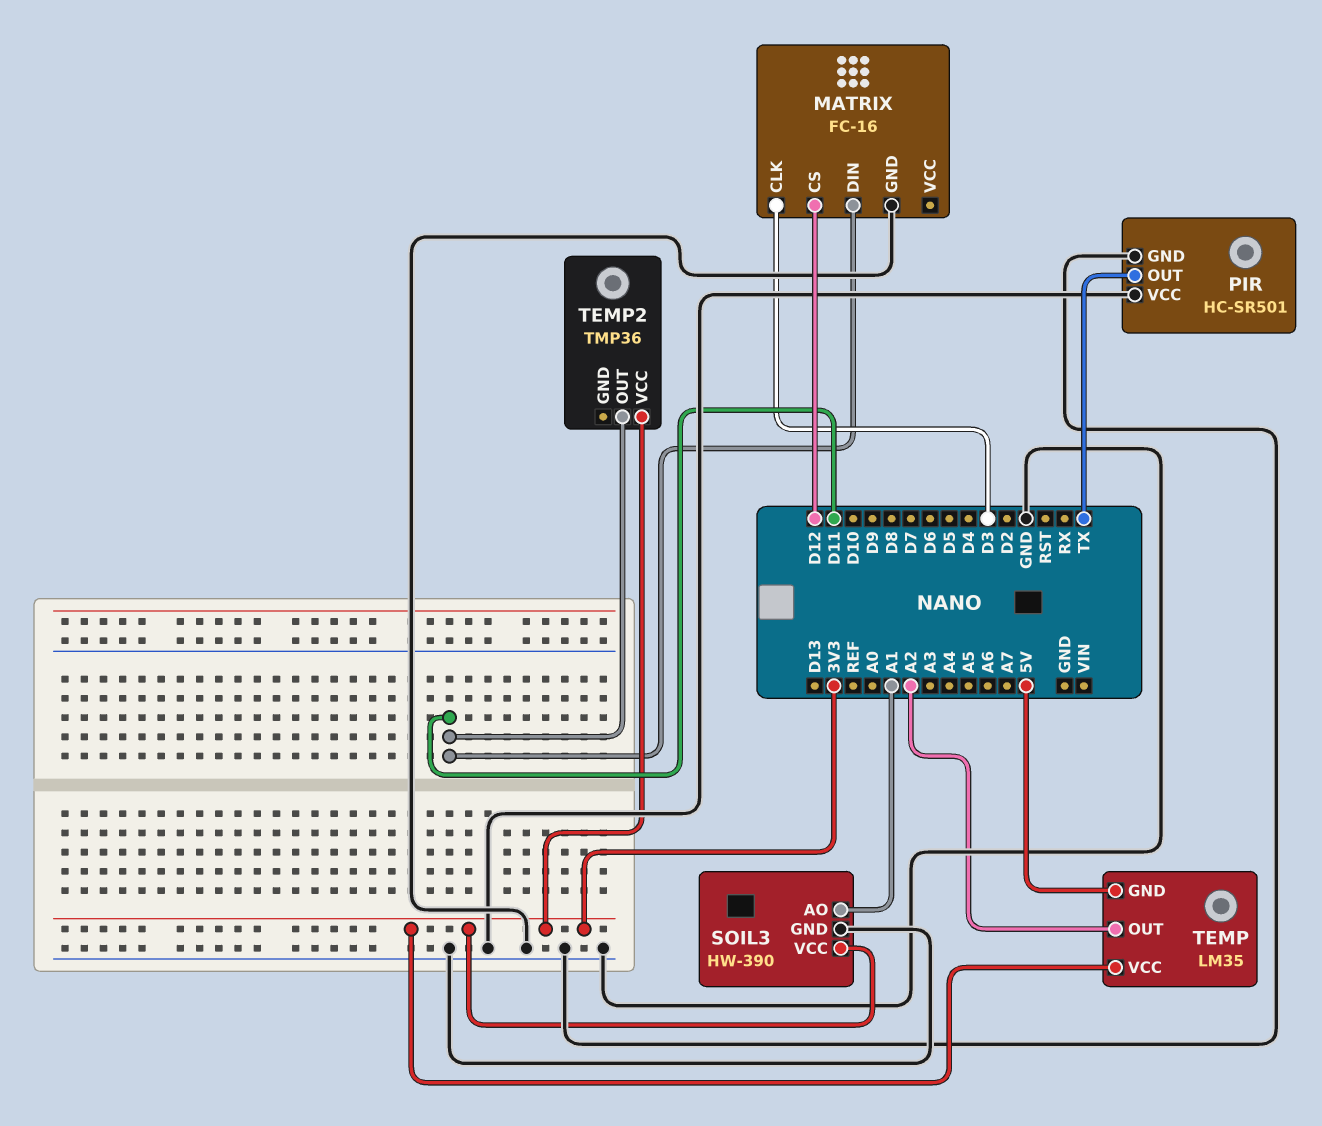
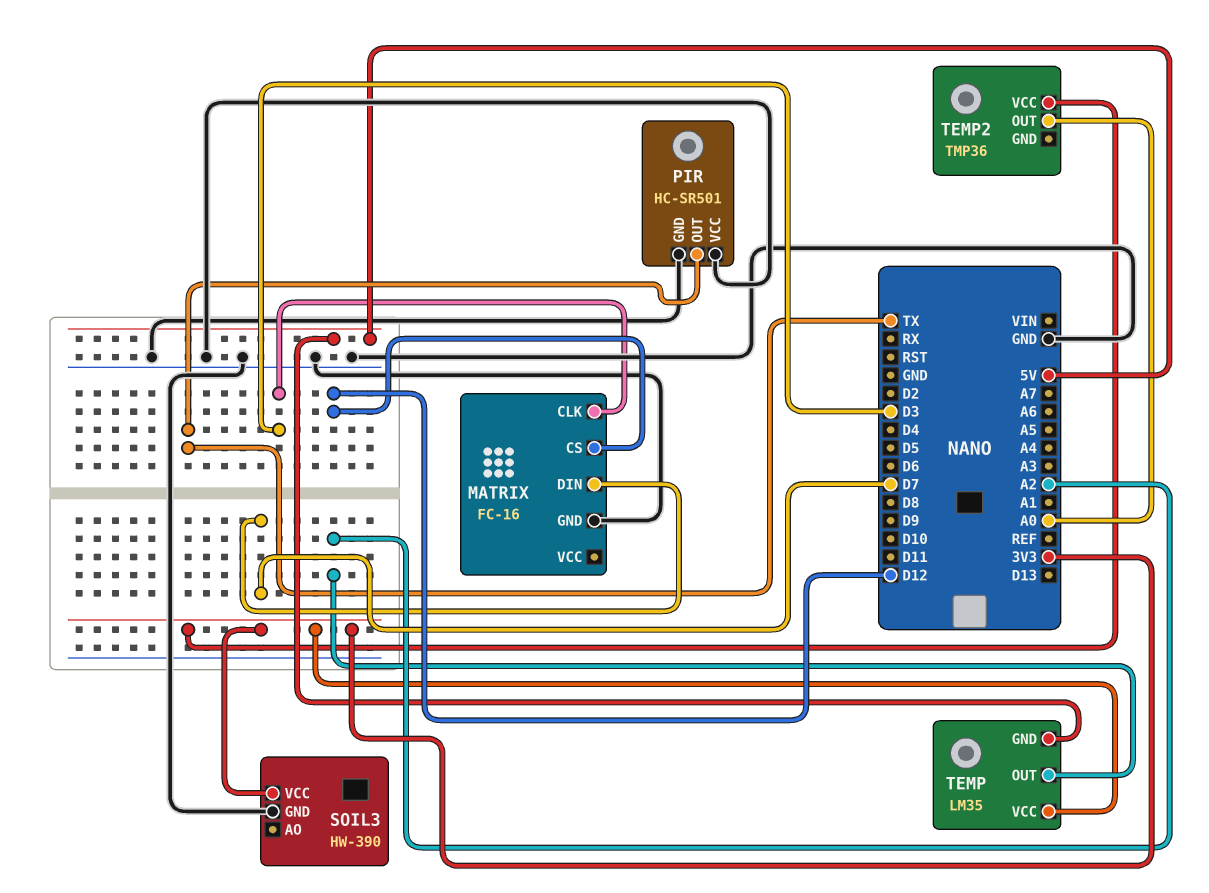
MATRIX pin DIN: D11 -> D7
SOIL3 pin AO: A1 -> none
TEMP2 pin OUT: D11 -> A0

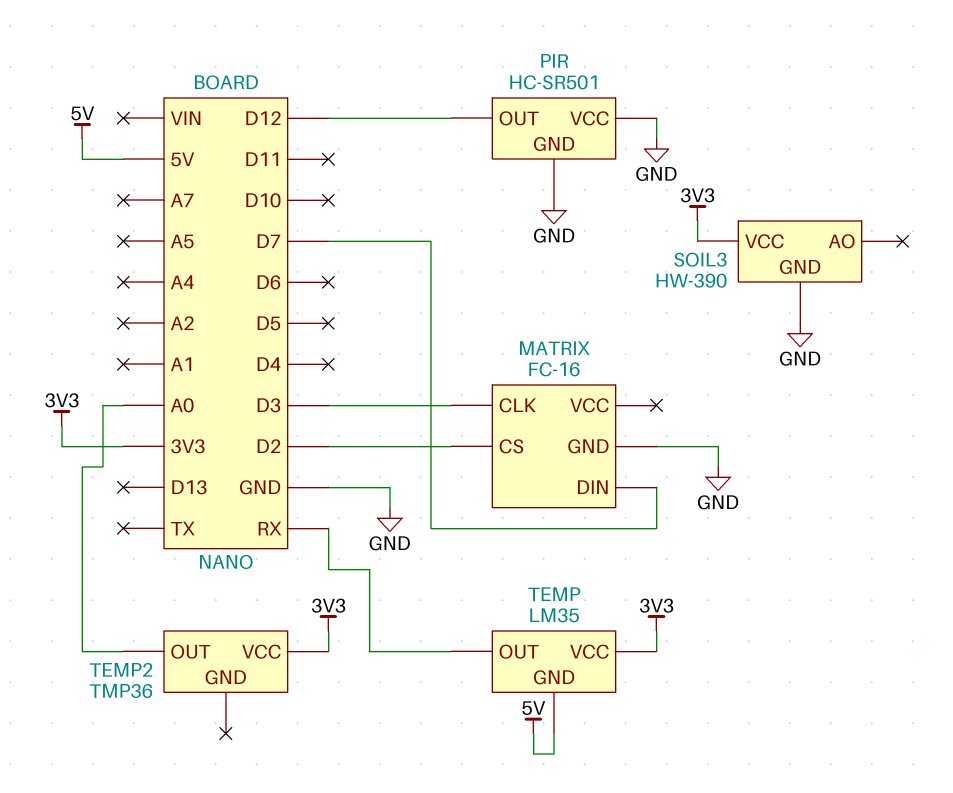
MATRIX pin CS: D12 -> D2
PIR pin OUT: TX -> D12
TEMP pin OUT: A2 -> RX

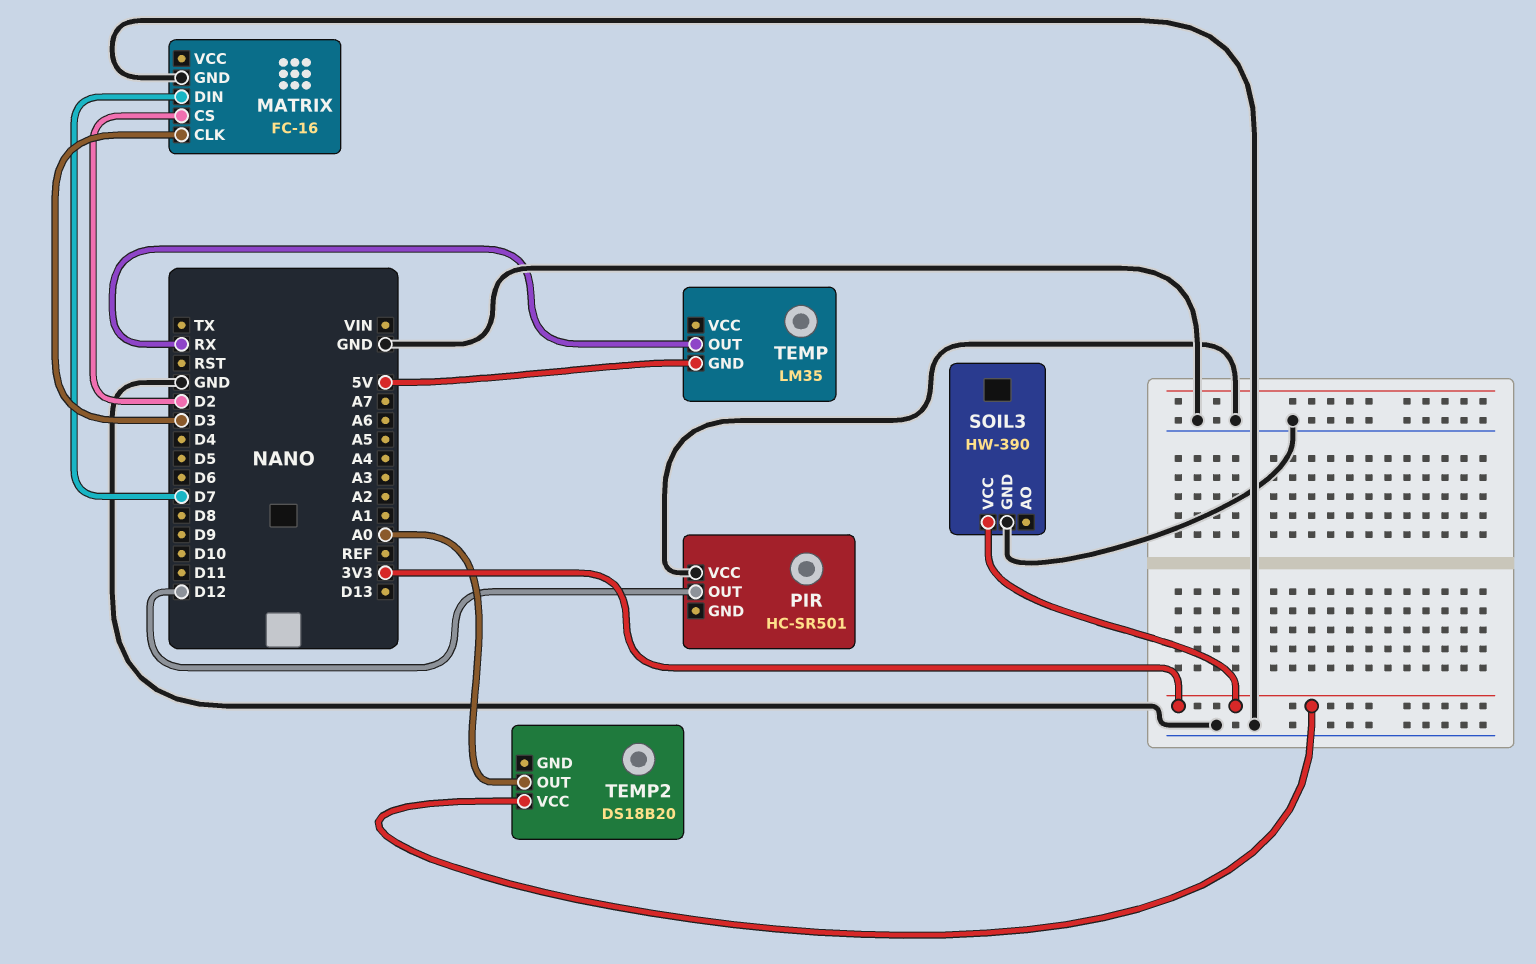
PIR pin GND: GND -> none
TEMP pin VCC: 3V3 -> none
TEMP2: TMP36 -> DS18B20

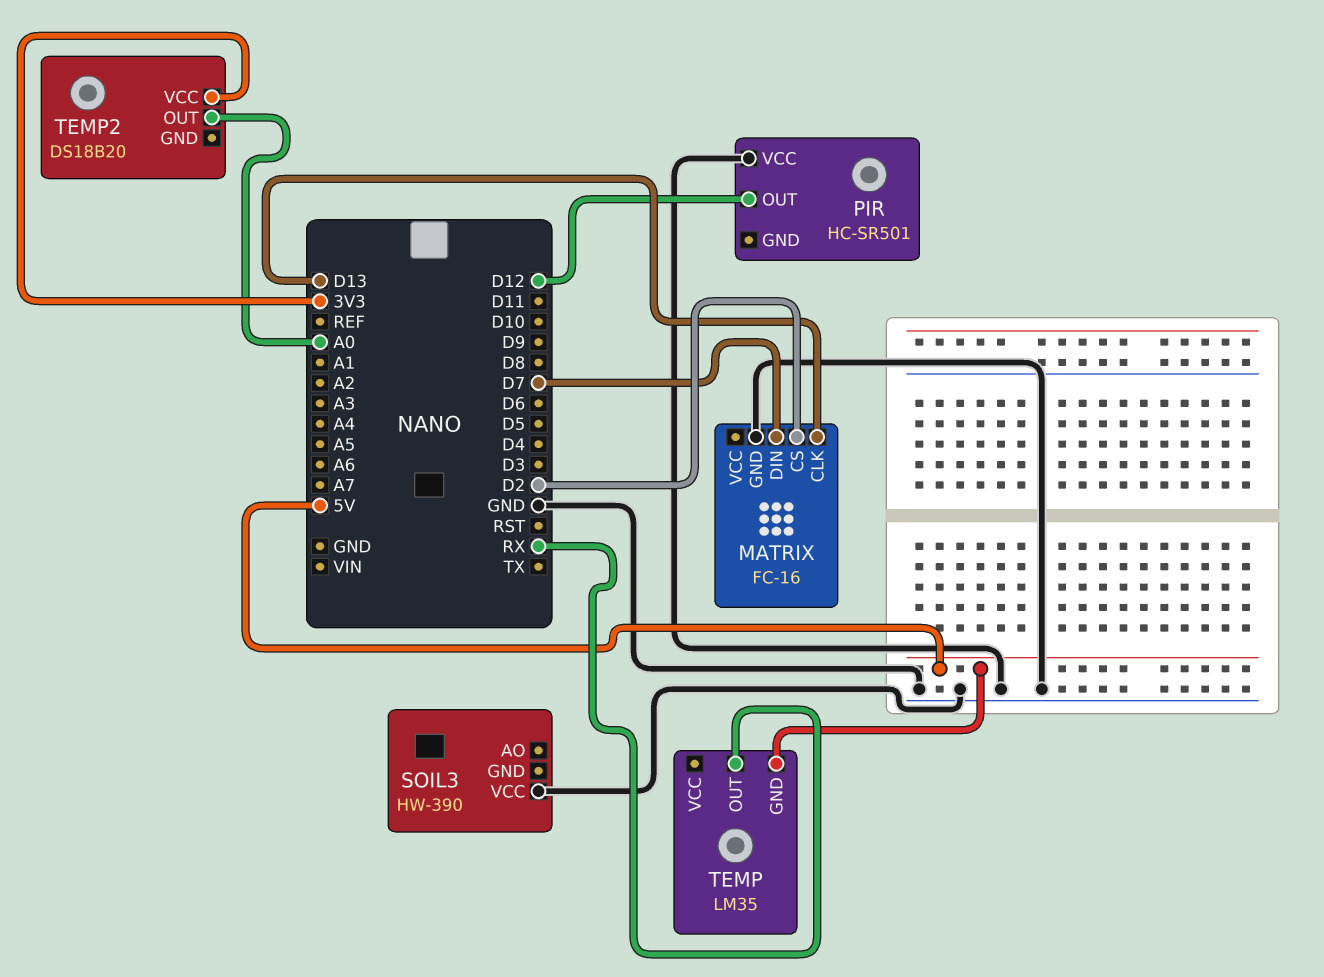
MATRIX pin CLK: D3 -> D13
SOIL3 pin GND: GND -> none
SOIL3 pin VCC: 3V3 -> GND

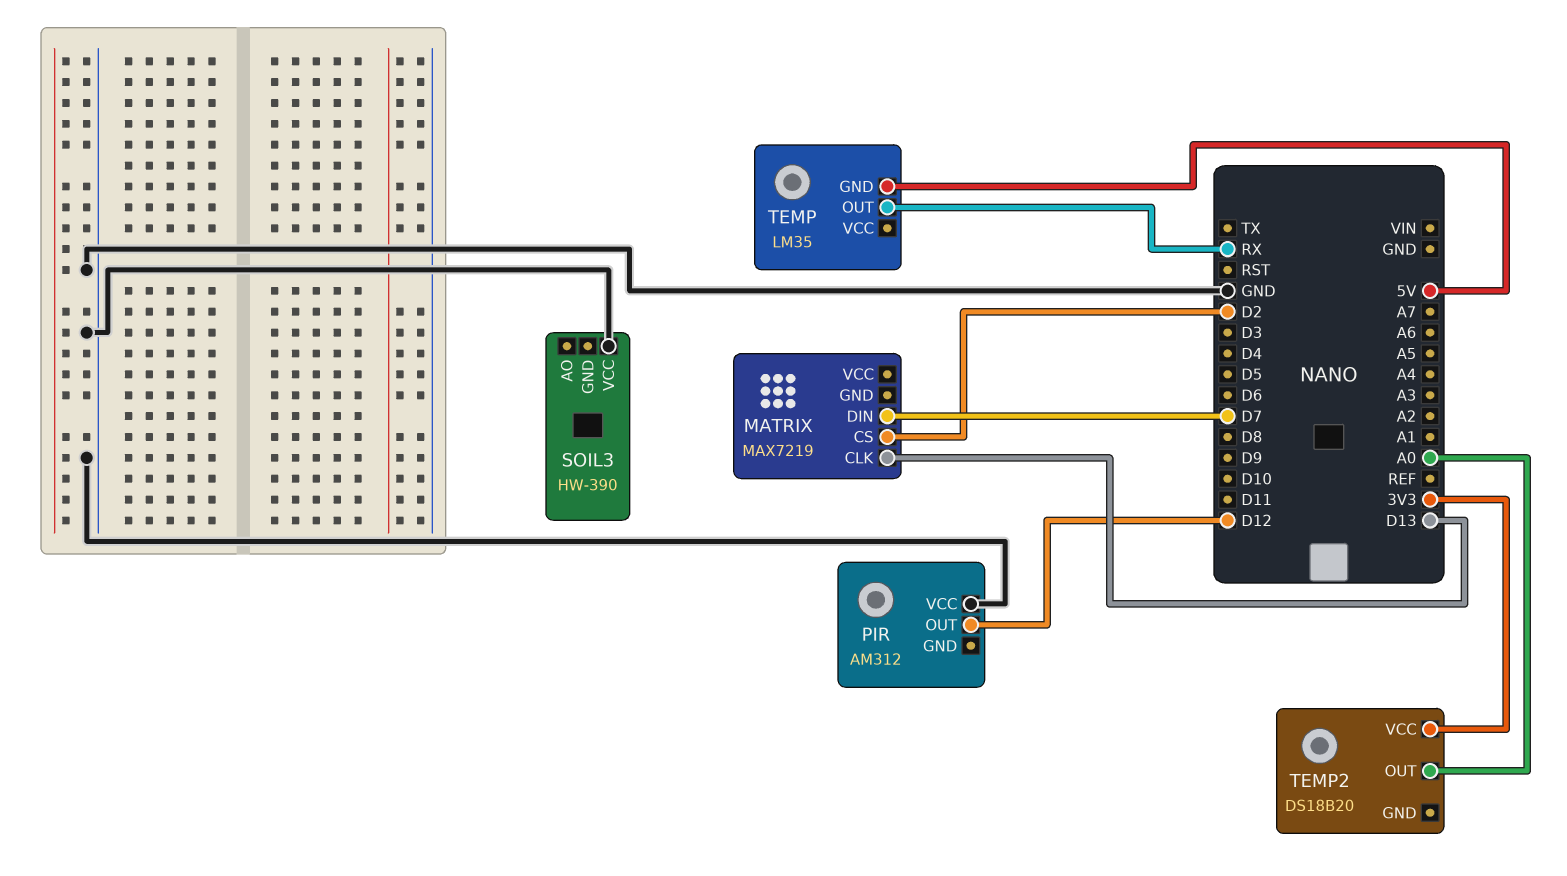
MATRIX: FC-16 -> MAX7219
MATRIX pin GND: GND -> none
PIR: HC-SR501 -> AM312

